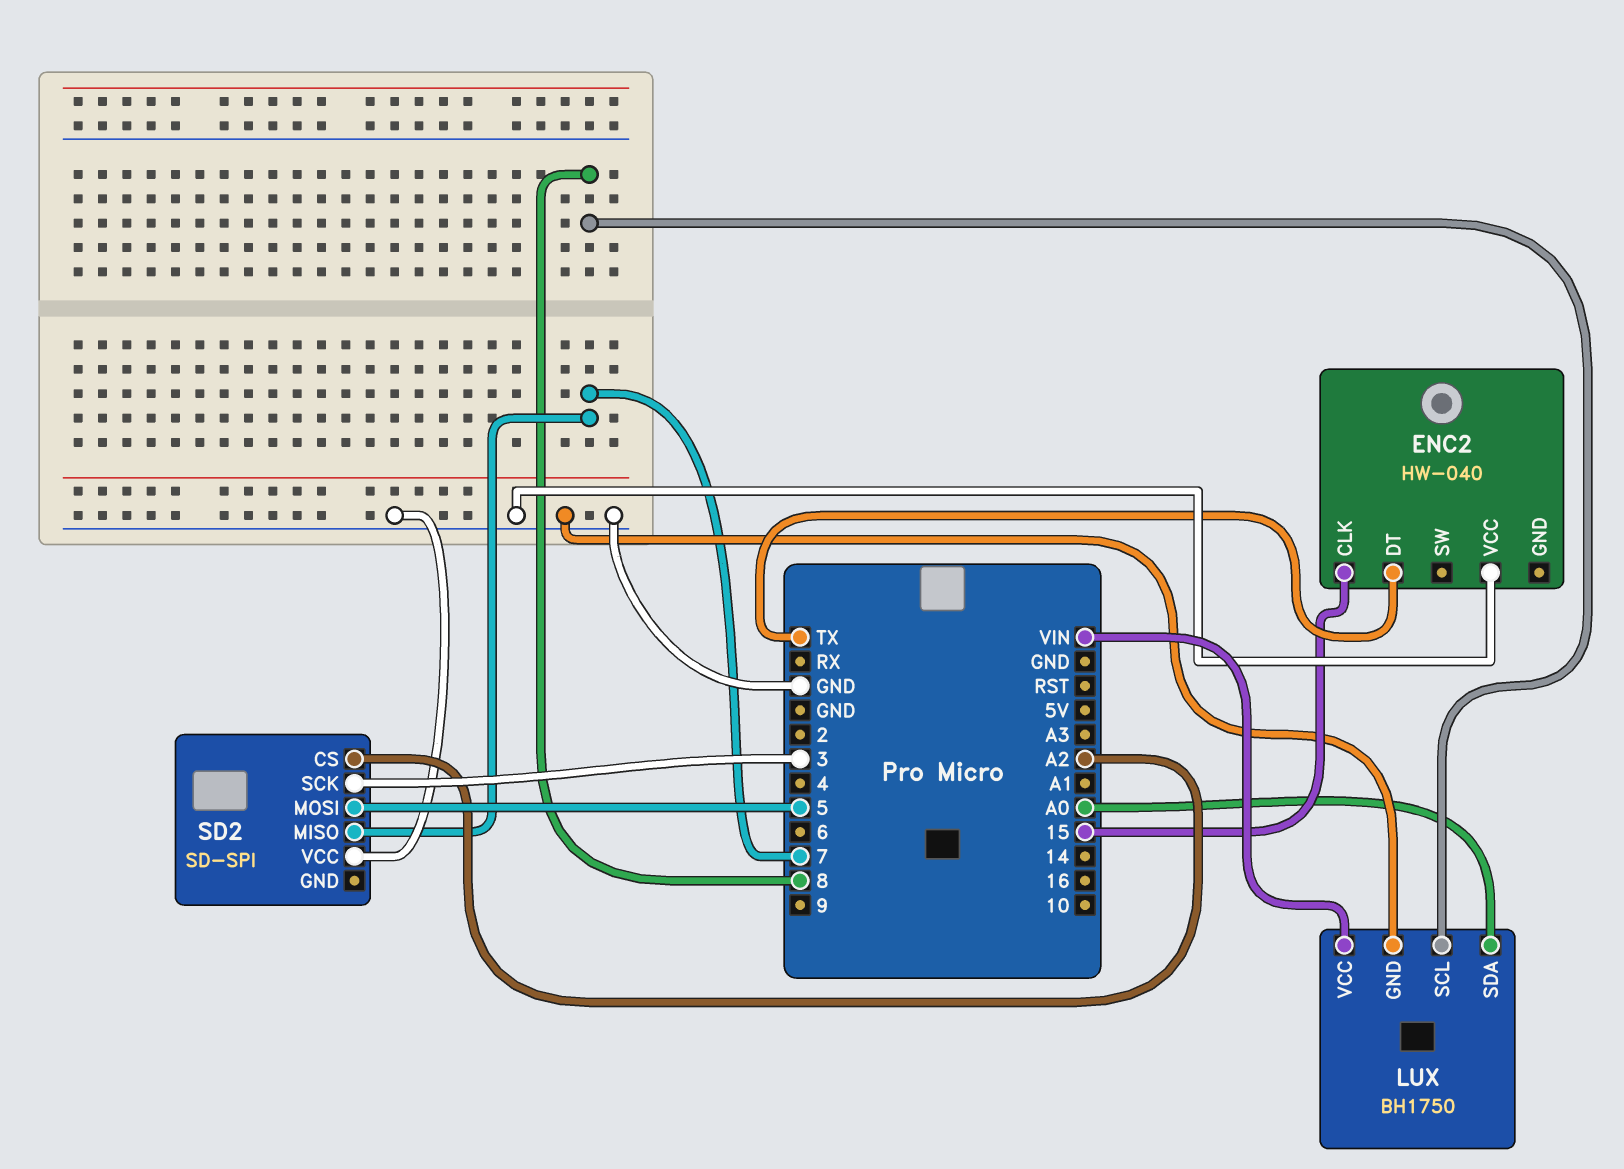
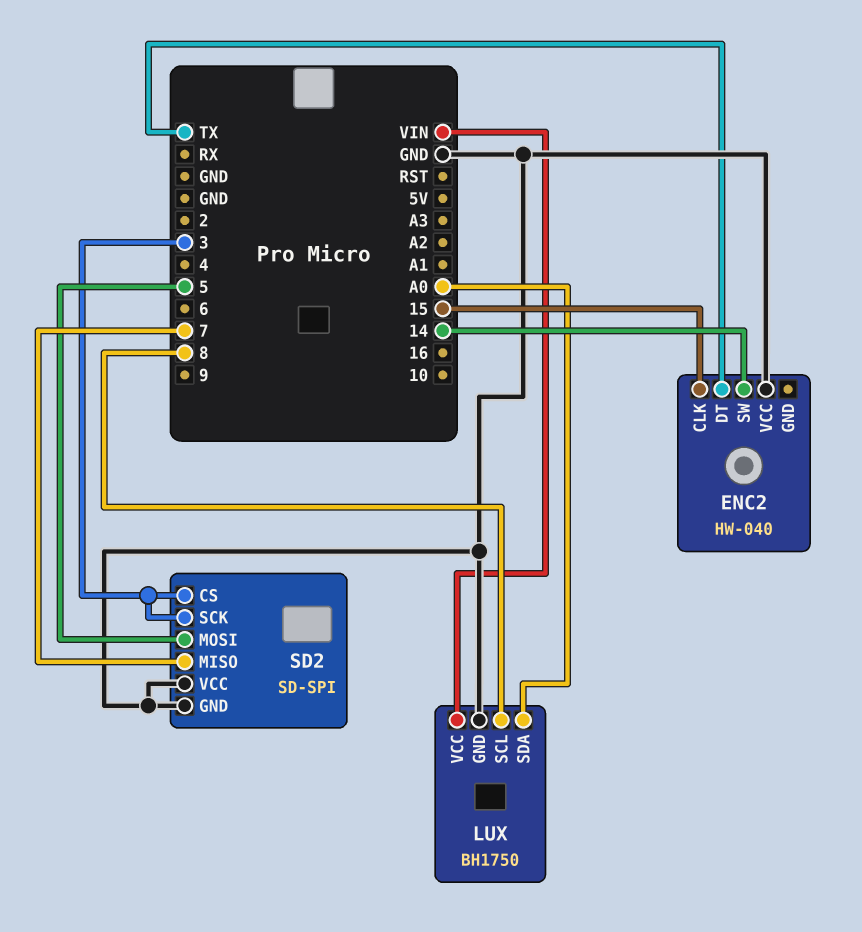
ENC2 pin SW: none -> 14
SD2 pin CS: A2 -> 3
SD2 pin GND: none -> GND

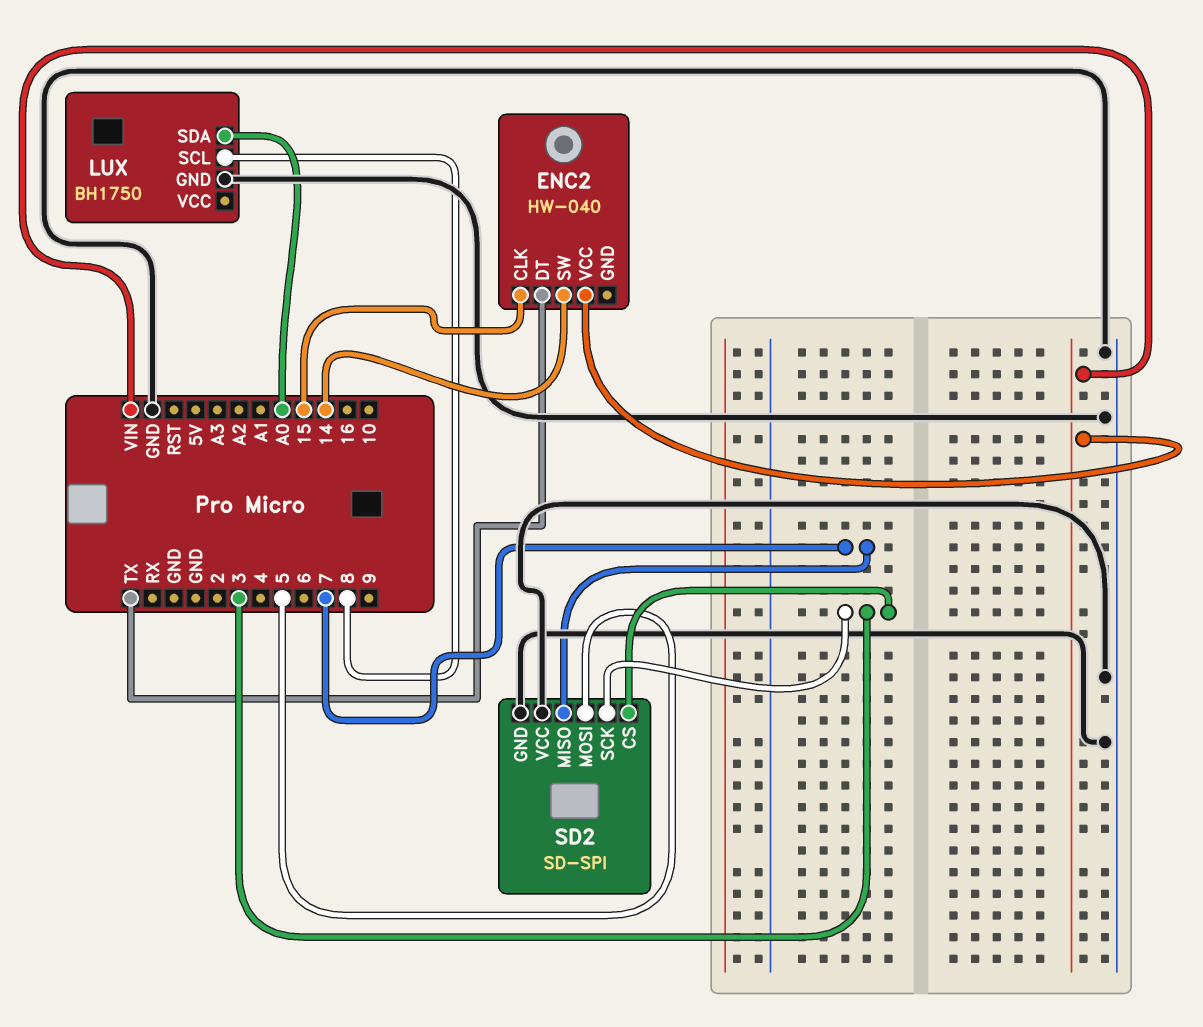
ENC2 pin VCC: GND -> VIN
LUX pin VCC: VIN -> none

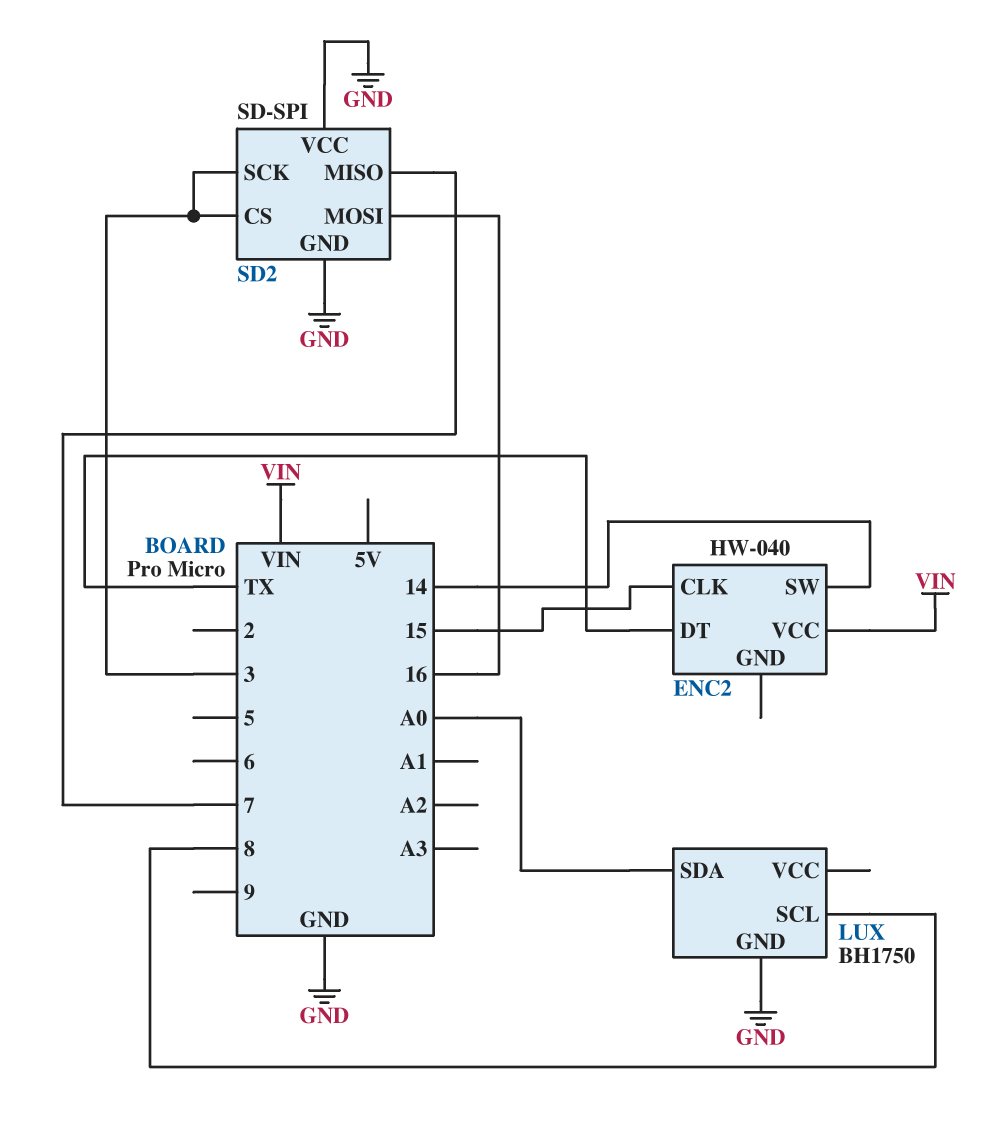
SD2 pin MOSI: 5 -> 16

